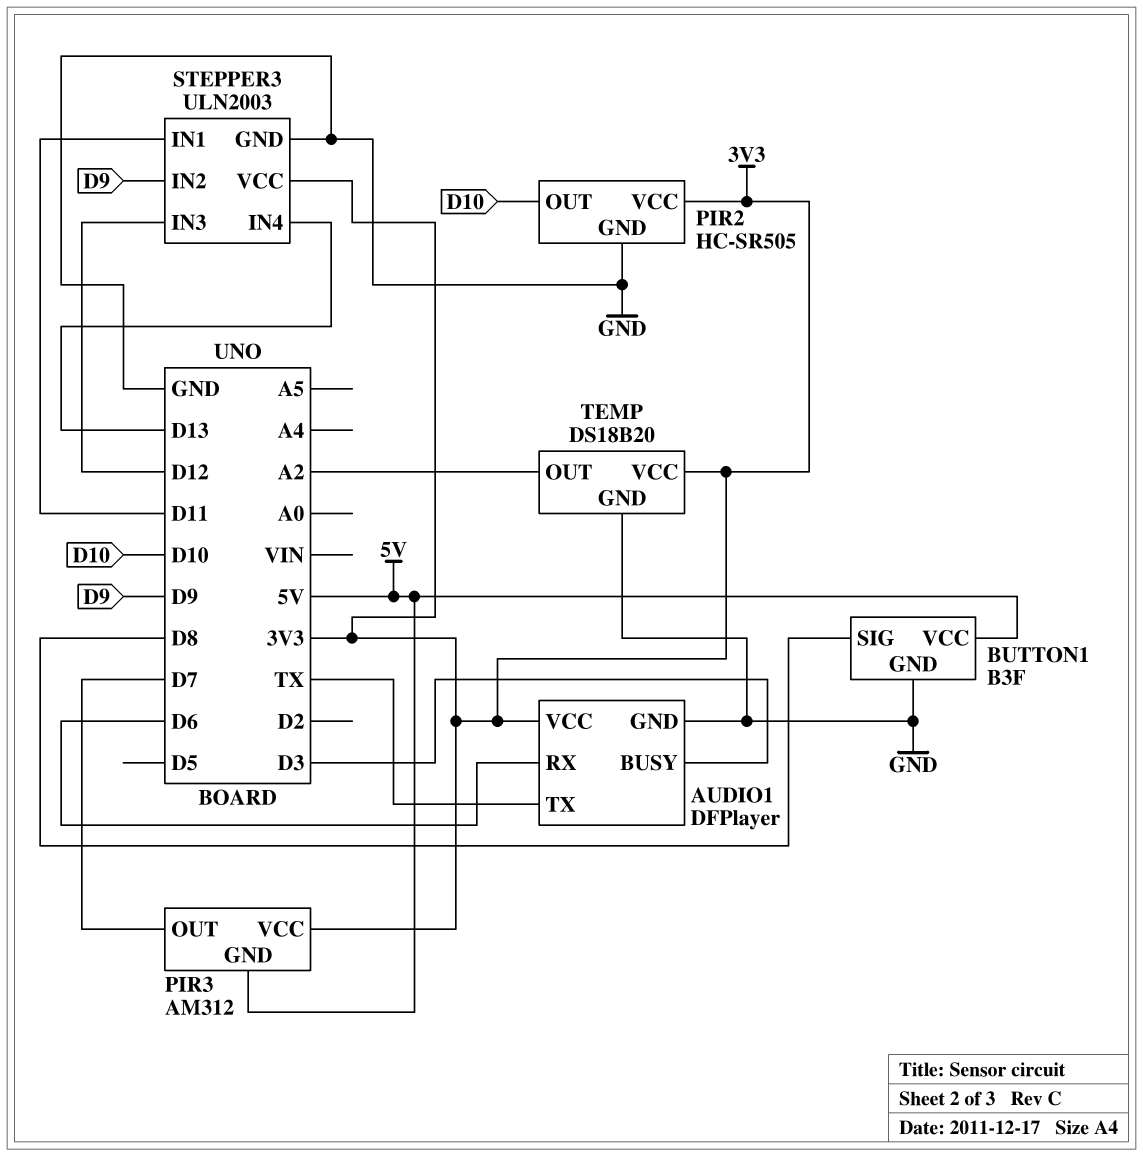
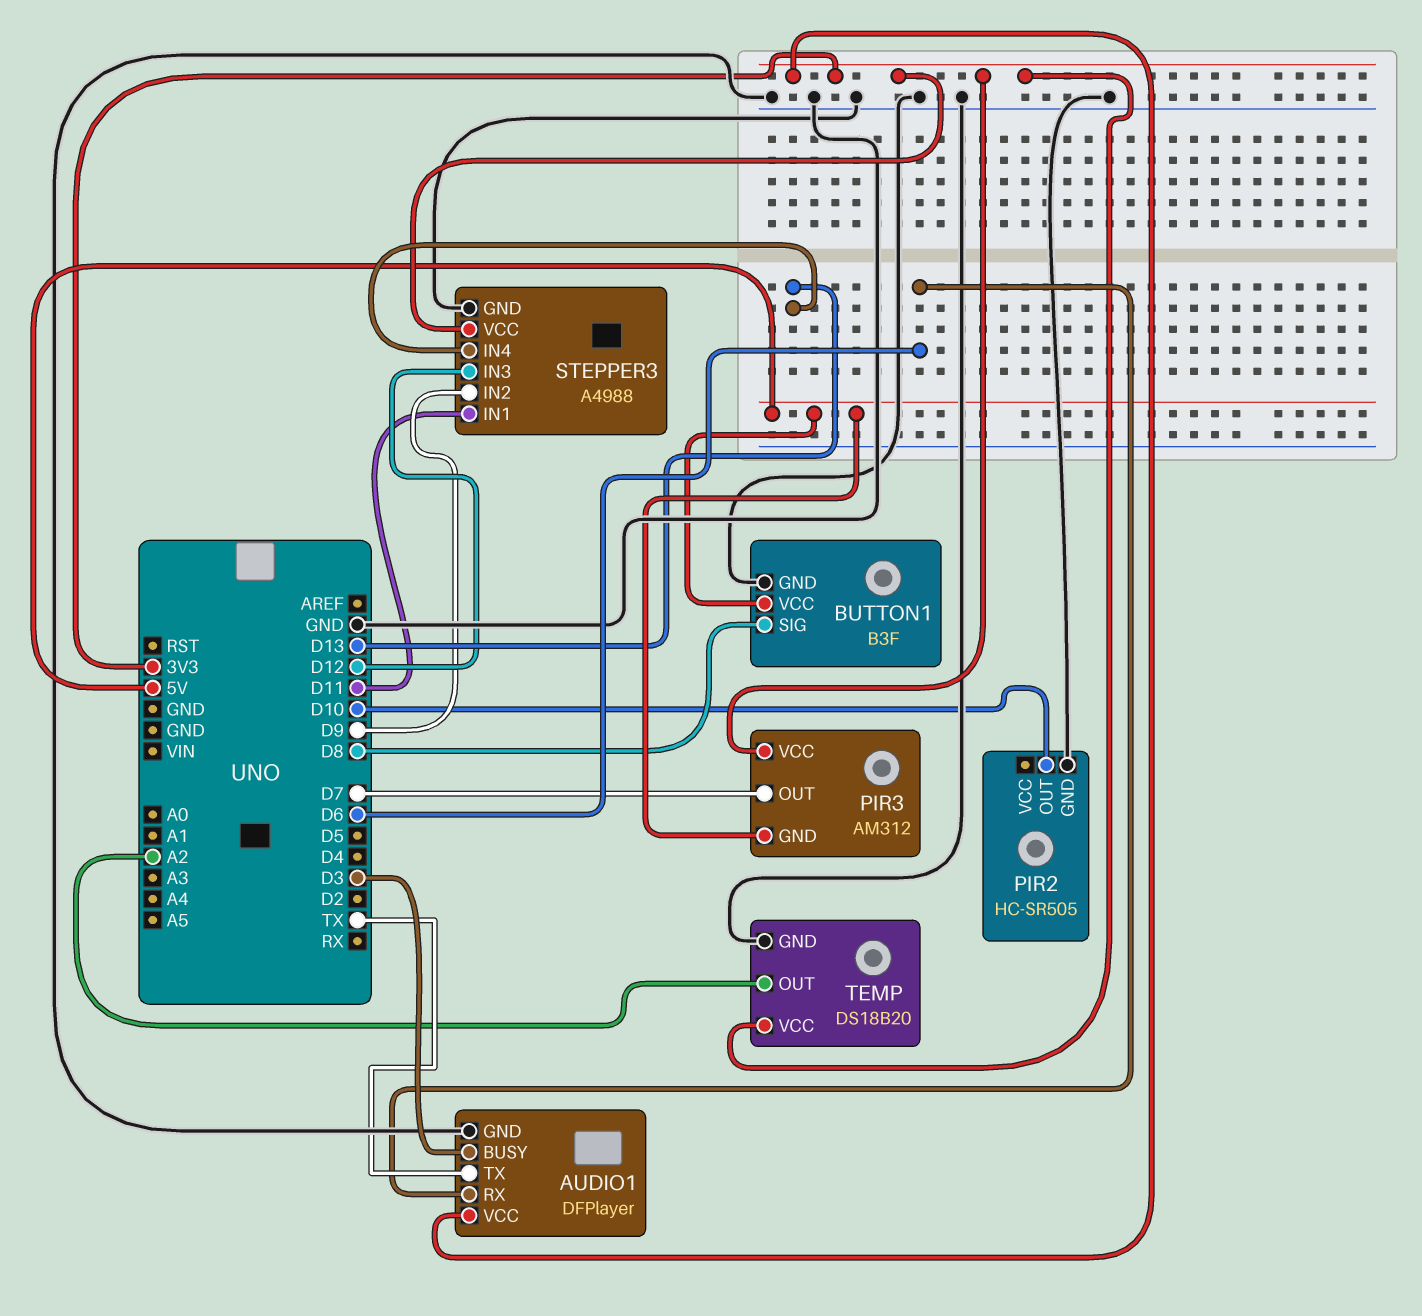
PIR2 pin VCC: 3V3 -> none
STEPPER3: ULN2003 -> A4988

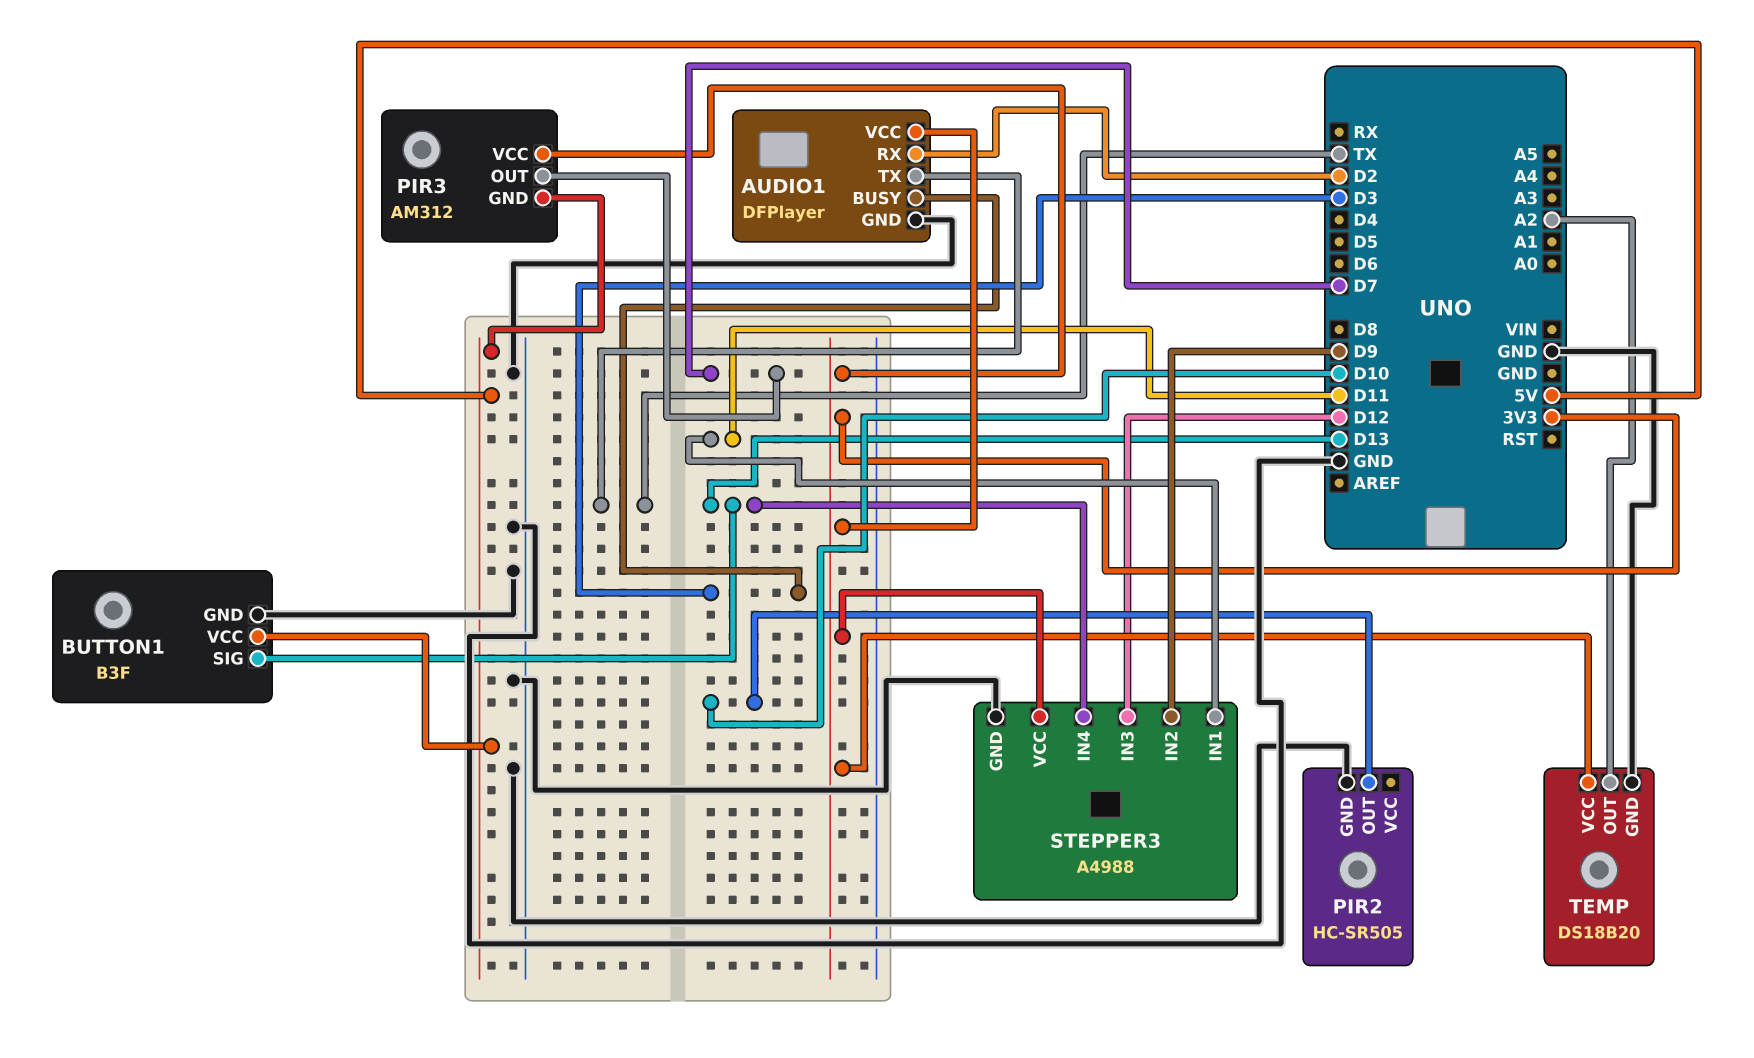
AUDIO1 pin RX: D6 -> D2
BUTTON1 pin SIG: D8 -> D13

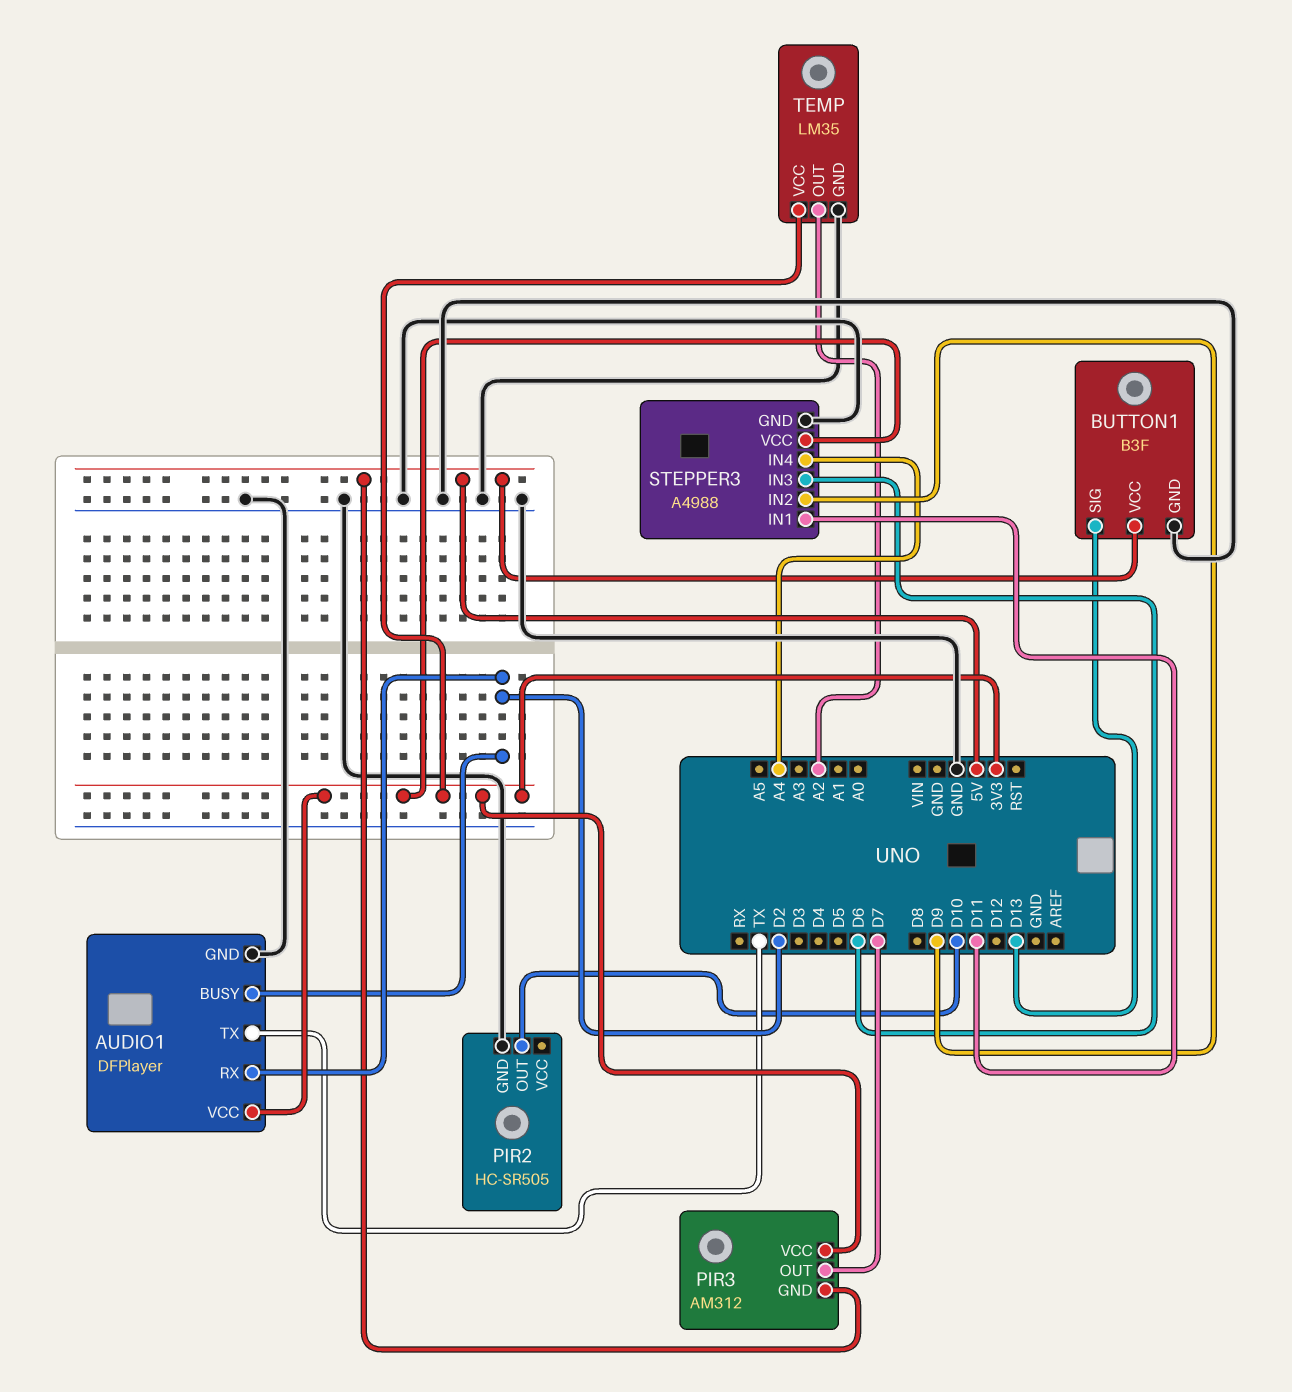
AUDIO1 pin BUSY: D3 -> D2
STEPPER3 pin IN3: D12 -> D6
STEPPER3 pin IN4: D13 -> A4
TEMP: DS18B20 -> LM35

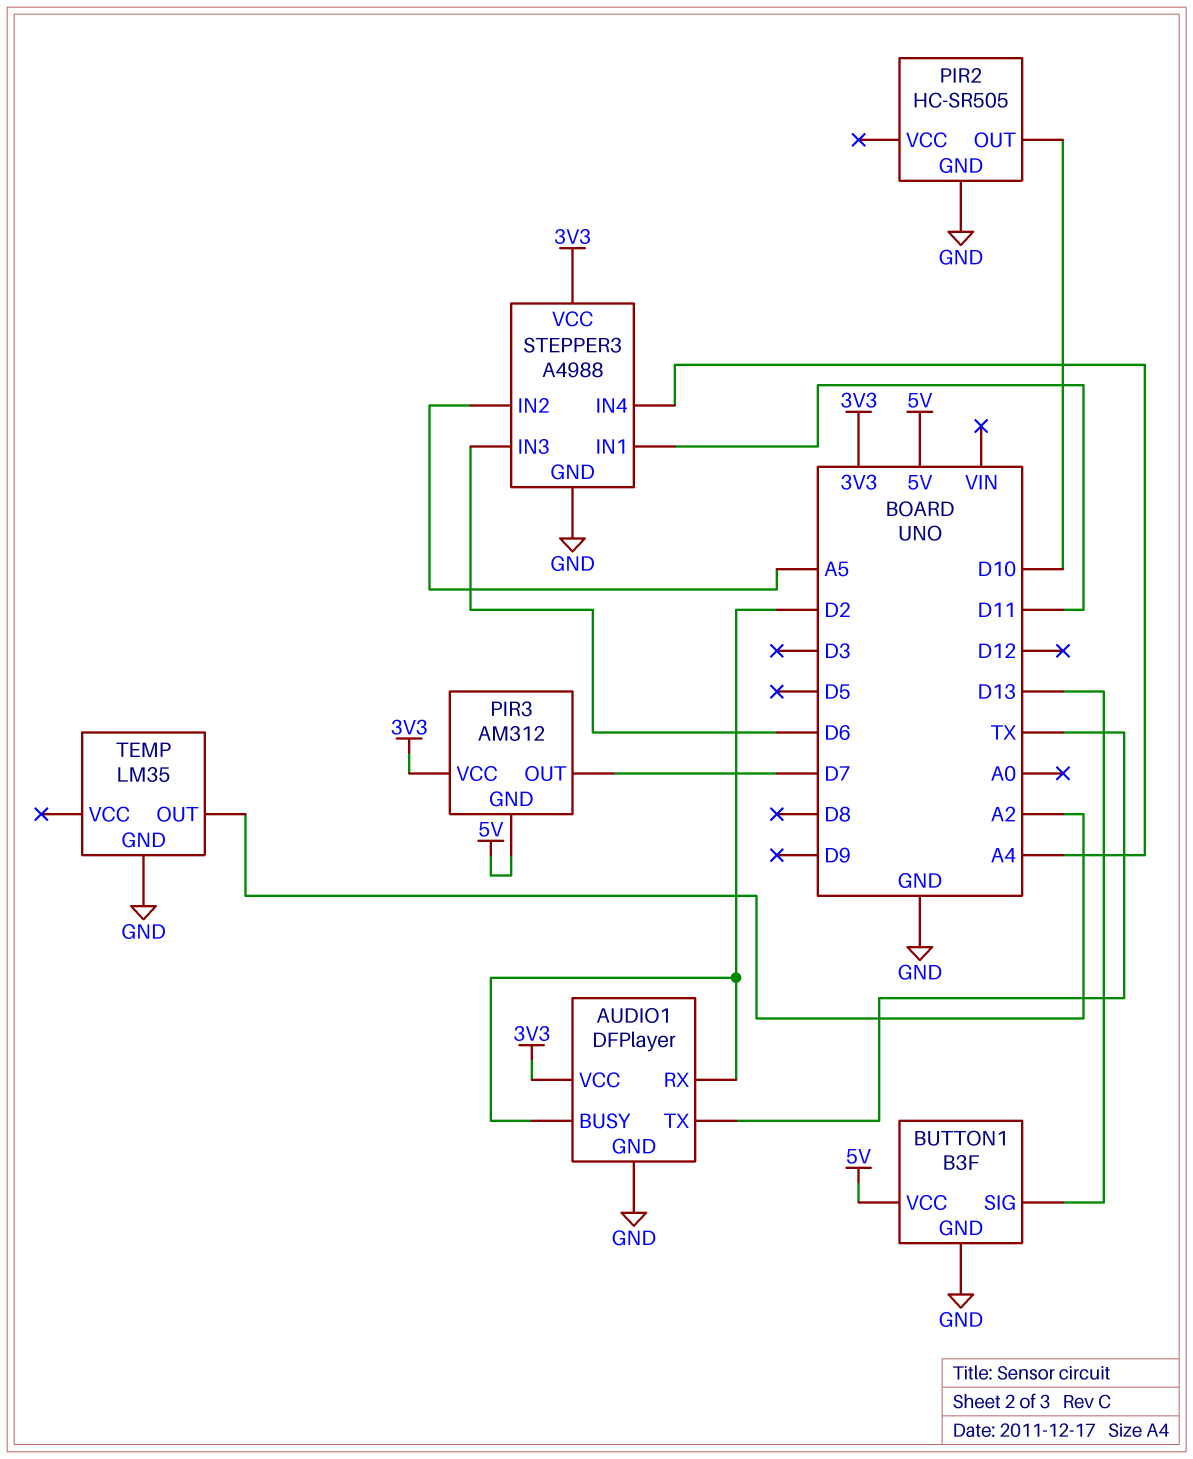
STEPPER3 pin IN2: D9 -> A5
TEMP pin VCC: 3V3 -> none

